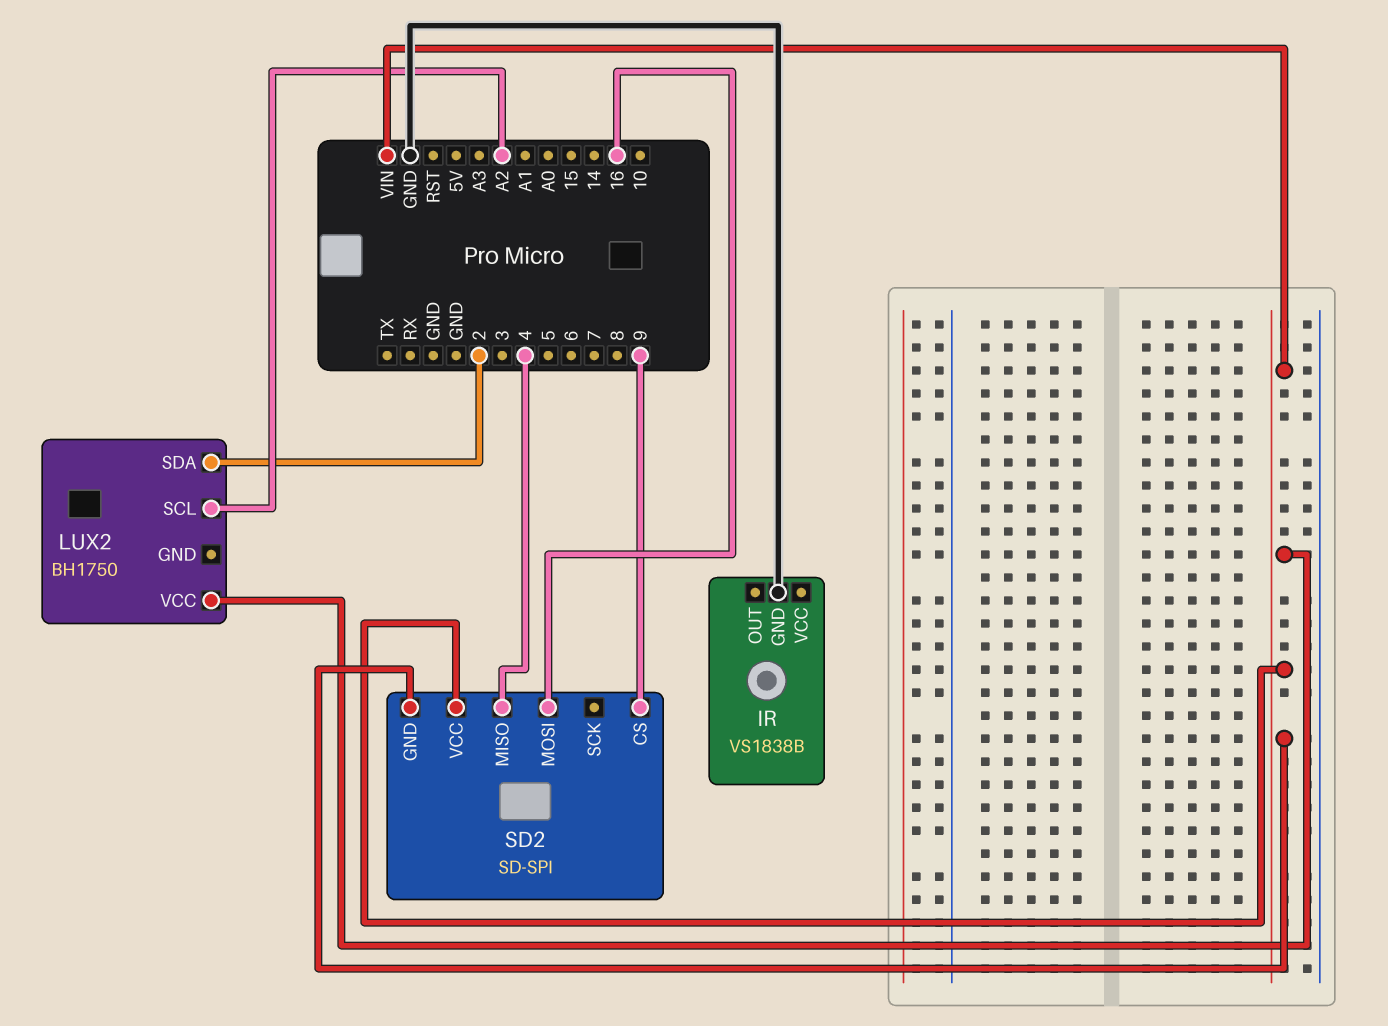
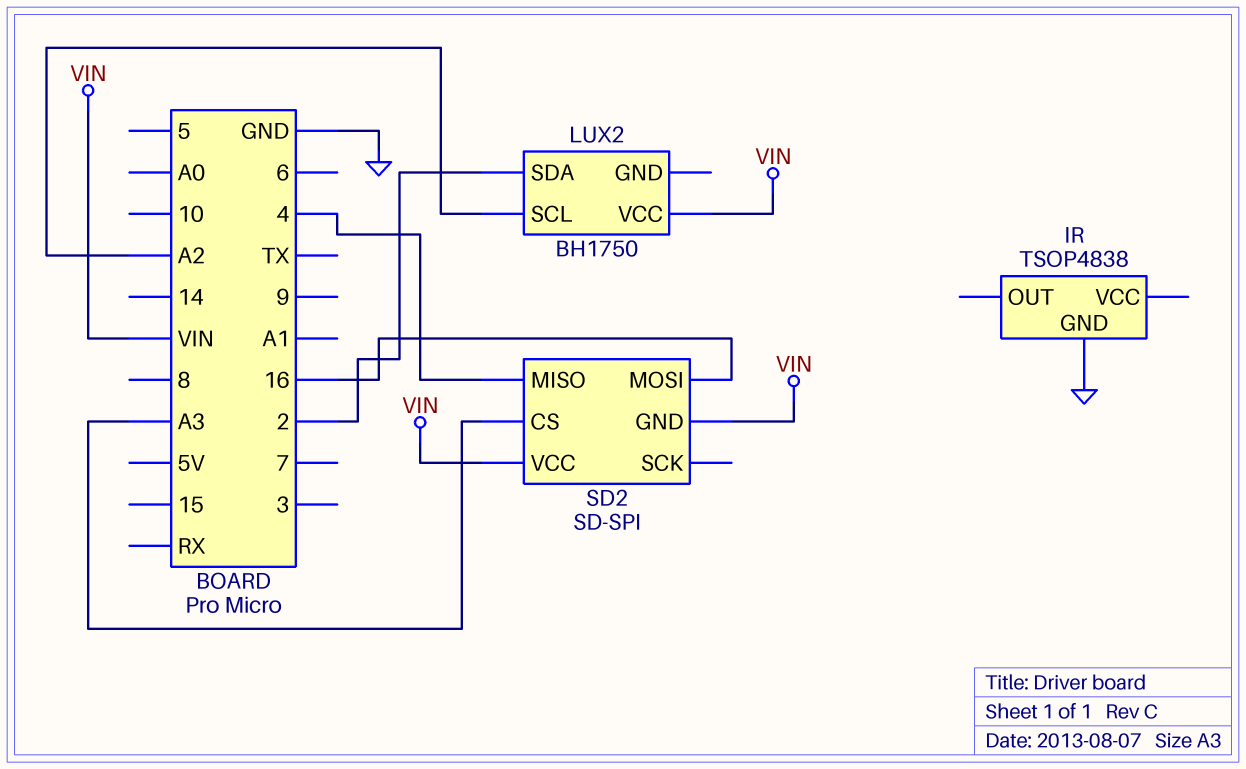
IR: VS1838B -> TSOP4838
SD2 pin CS: 9 -> A3

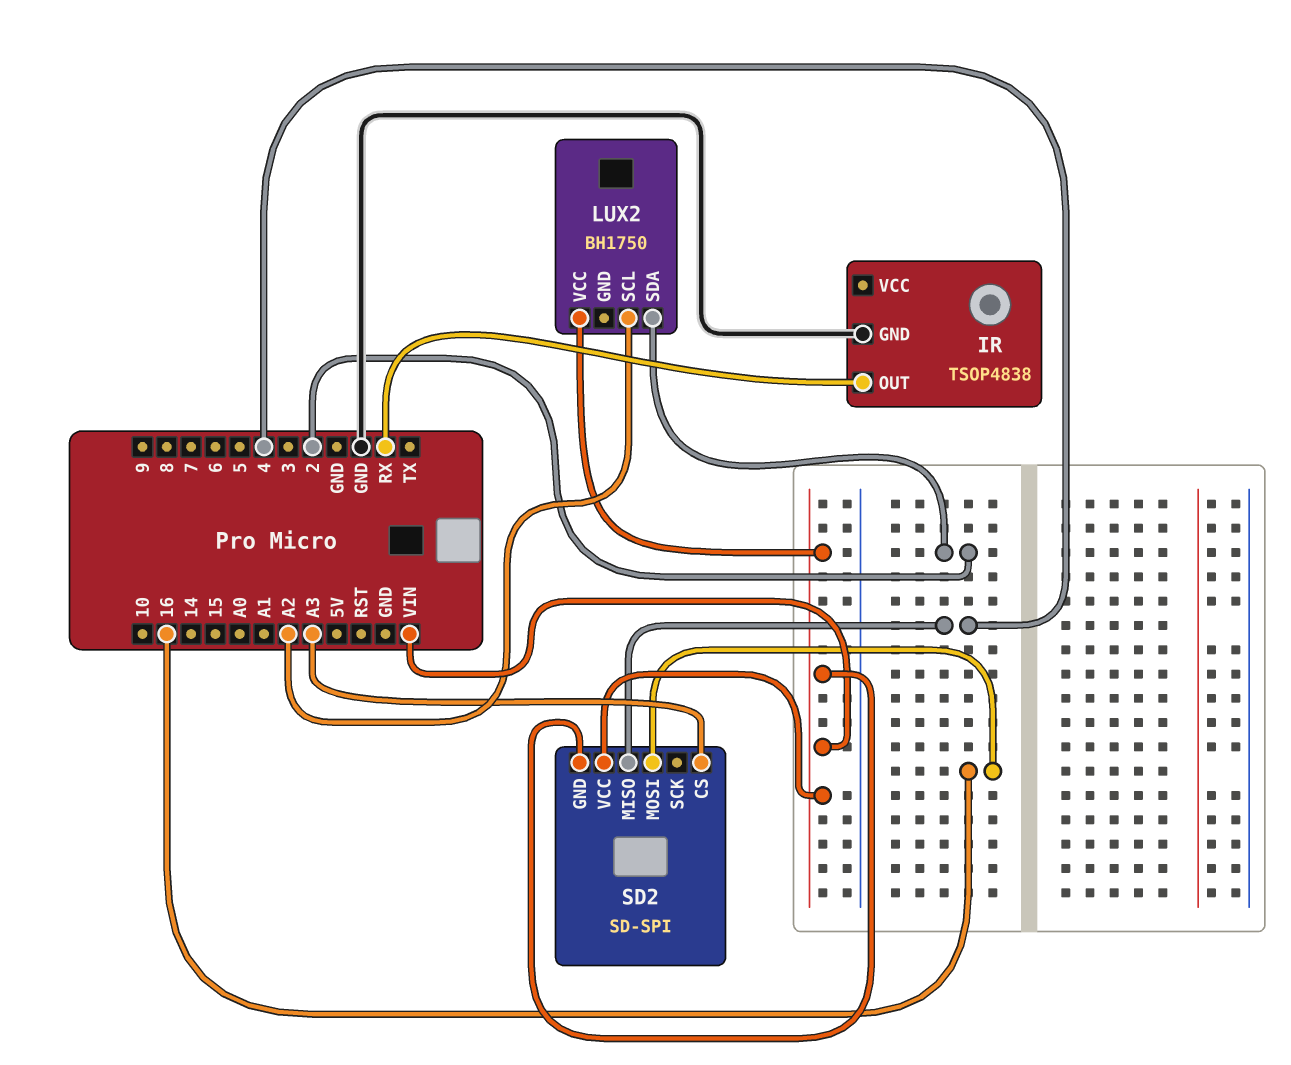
IR pin OUT: none -> RX

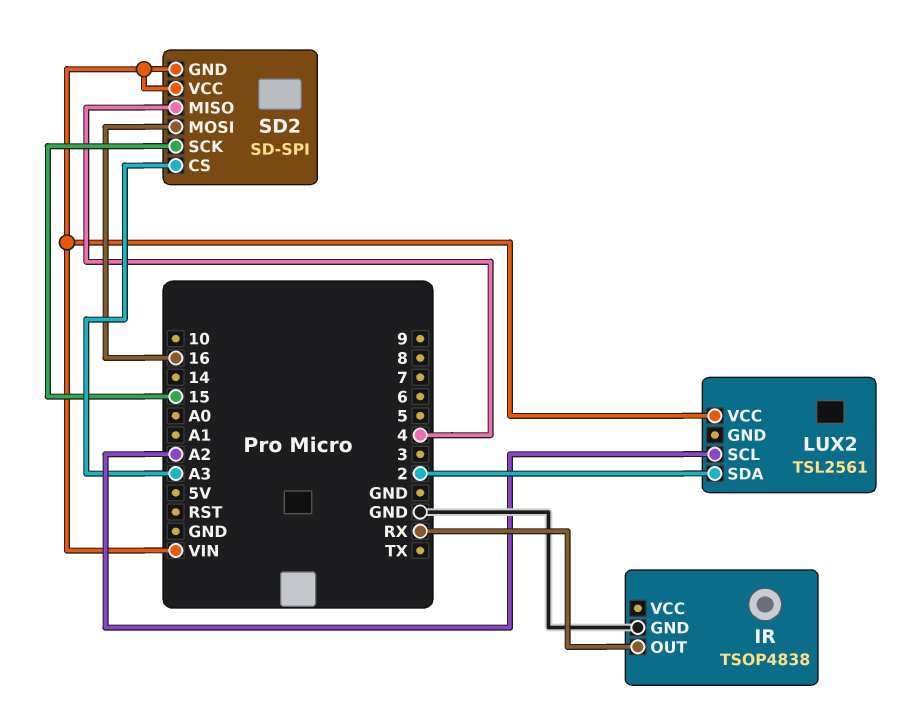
LUX2: BH1750 -> TSL2561
SD2 pin SCK: none -> 15

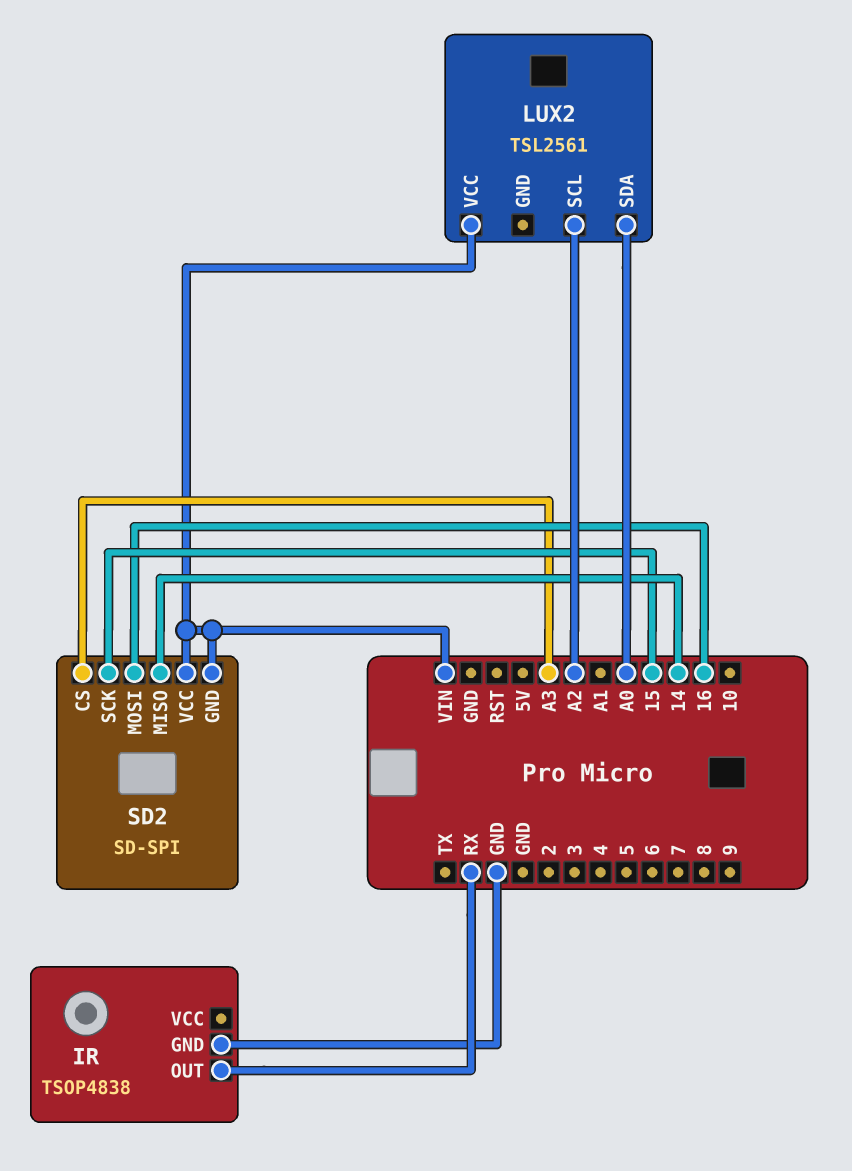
LUX2 pin SDA: 2 -> A0
SD2 pin MISO: 4 -> 14

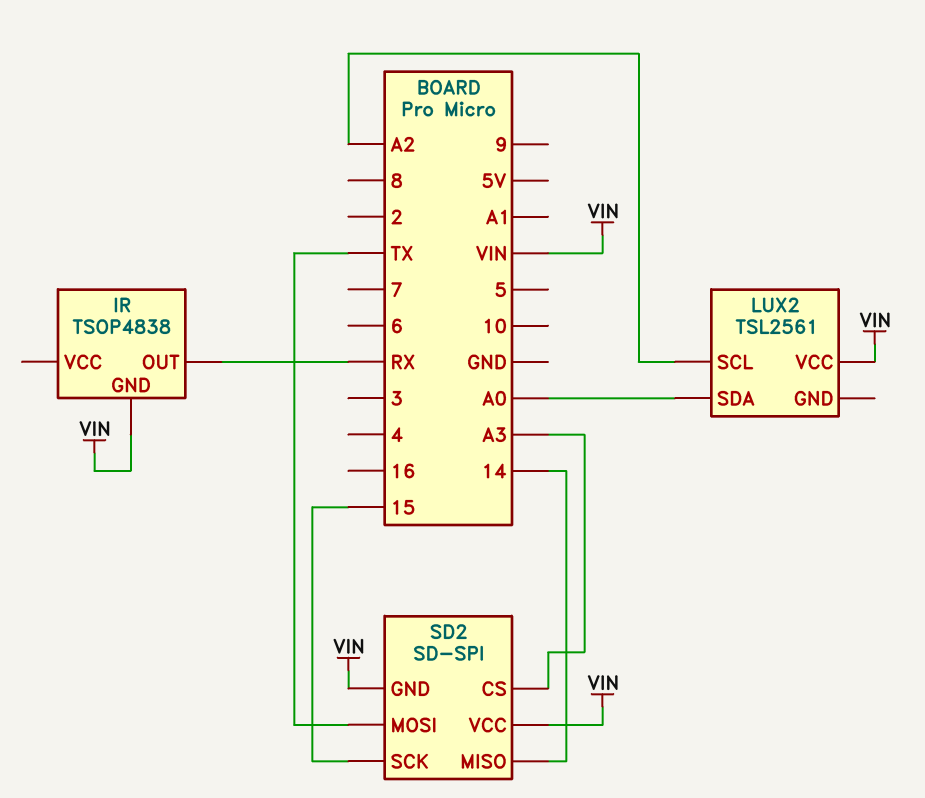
IR pin GND: GND -> VIN
SD2 pin MOSI: 16 -> TX

